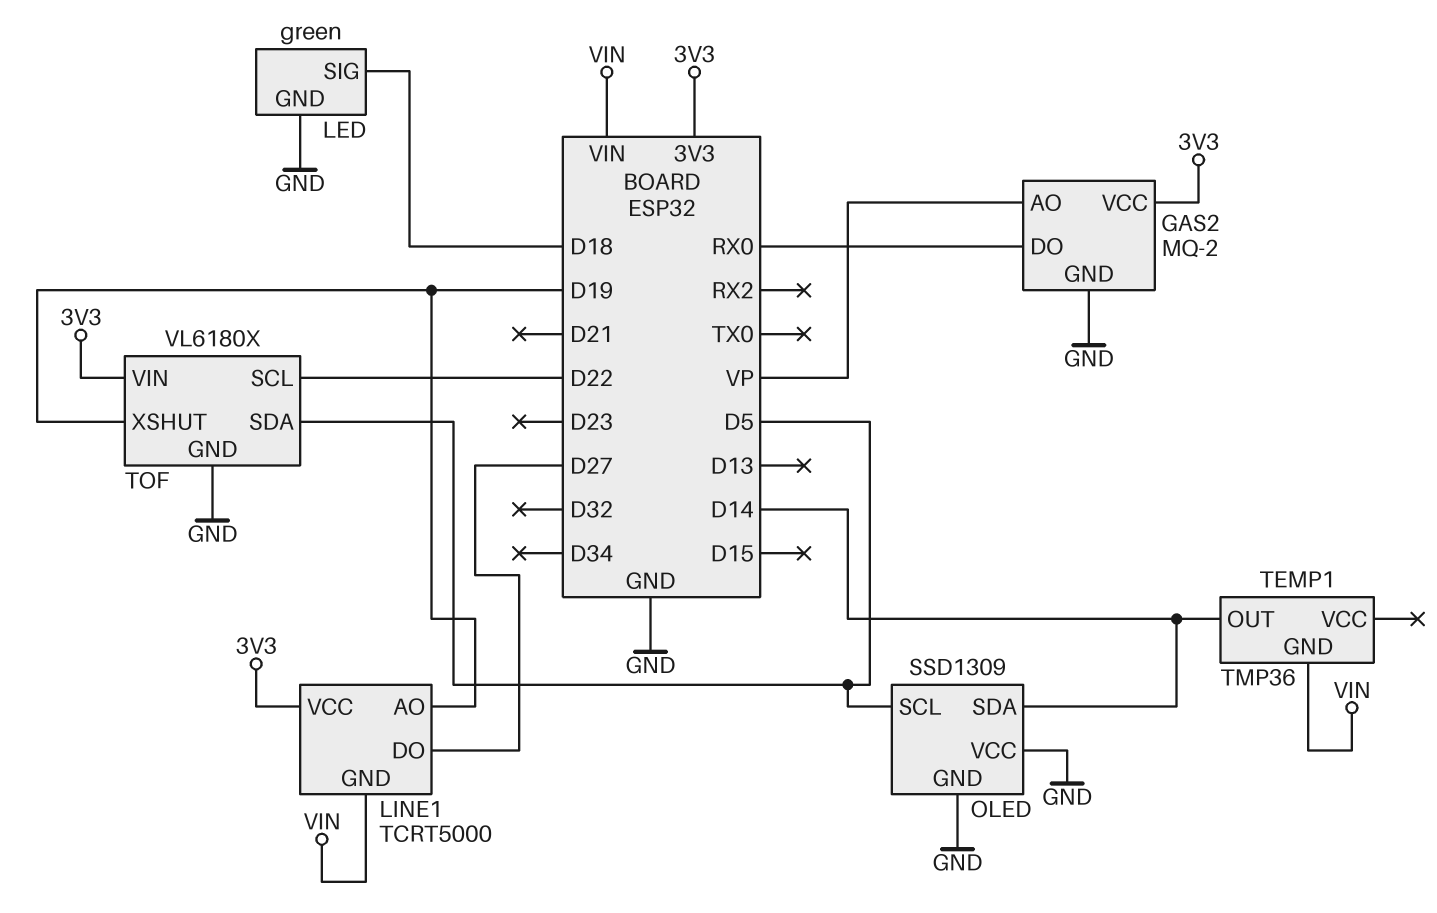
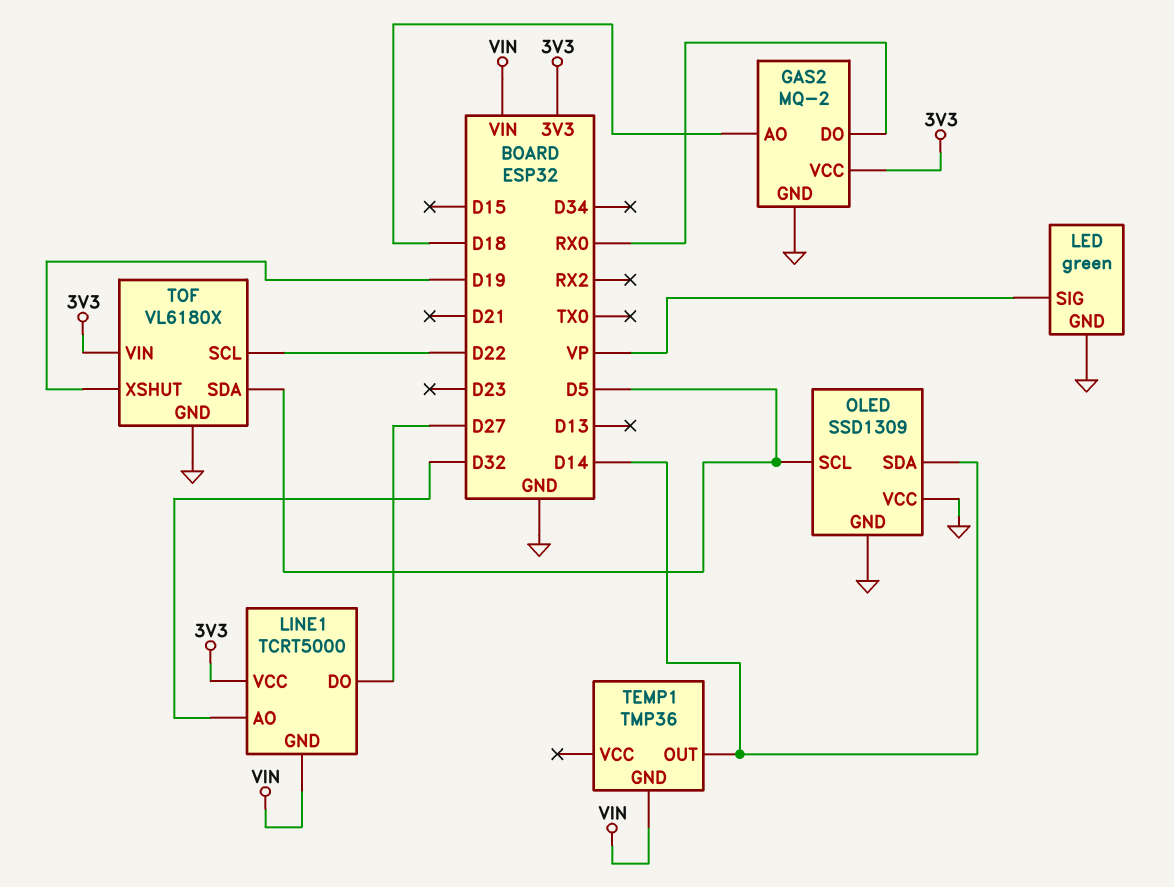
GAS2 pin AO: VP -> D18
LED pin SIG: D18 -> VP
LINE1 pin AO: D19 -> D32

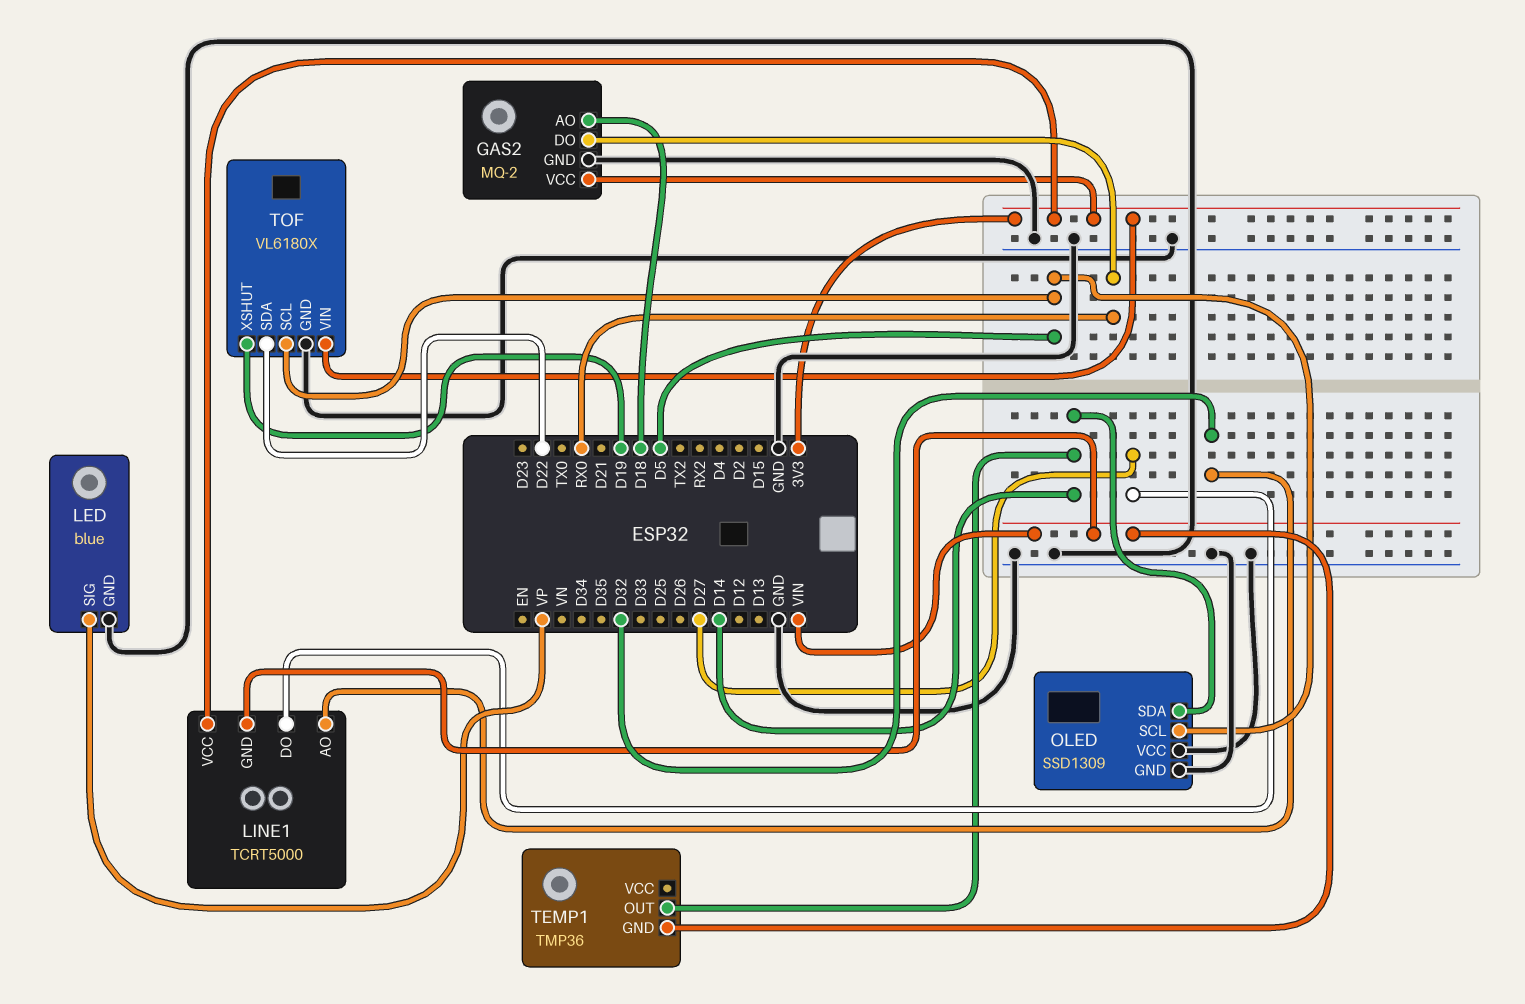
LED: green -> blue
TOF pin SCL: D22 -> D5
TOF pin SDA: D5 -> D22

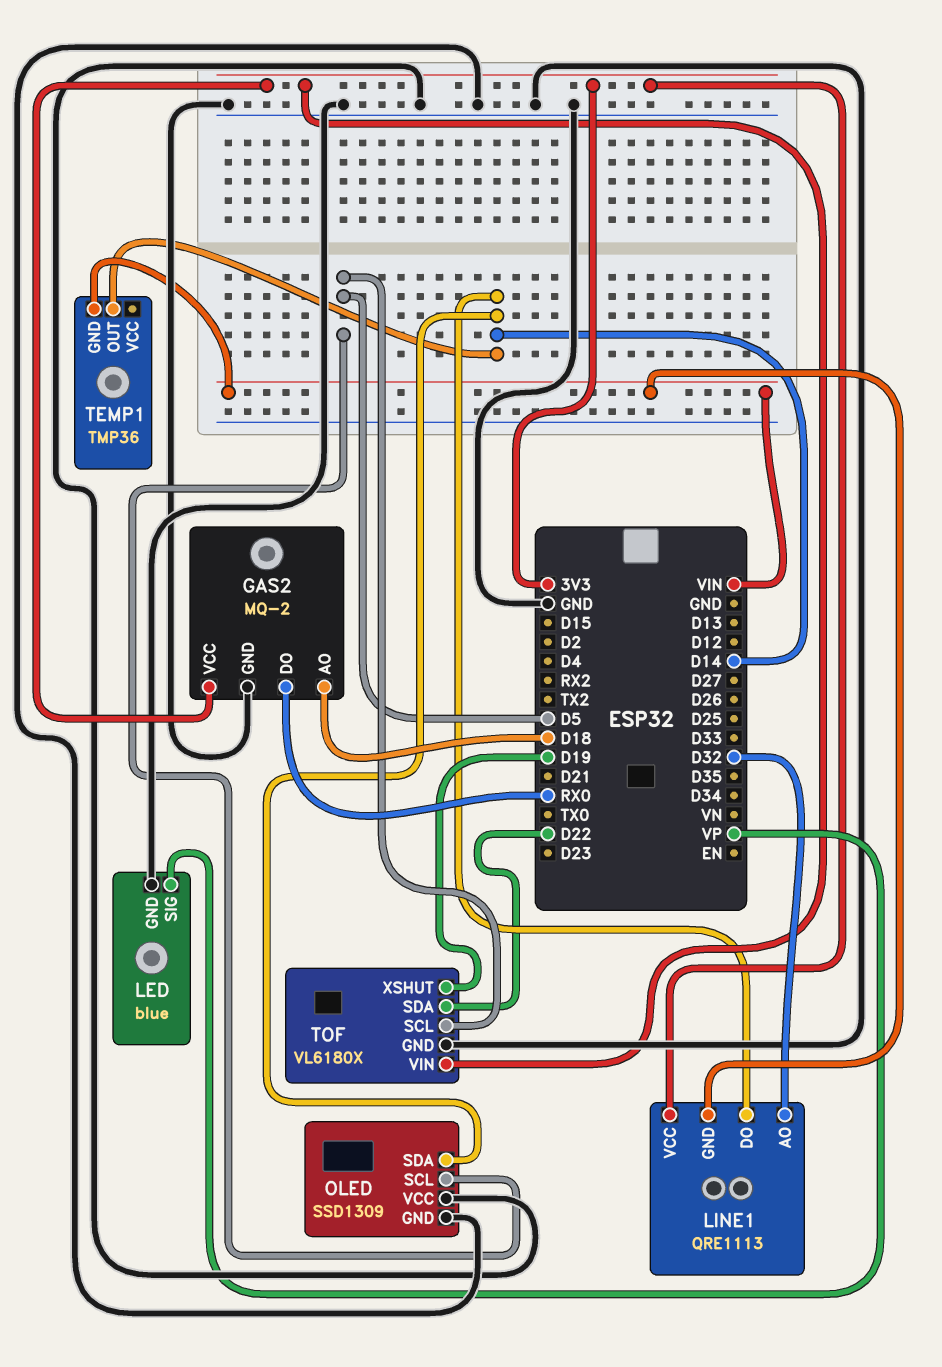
LINE1: TCRT5000 -> QRE1113
LINE1 pin DO: D27 -> D14

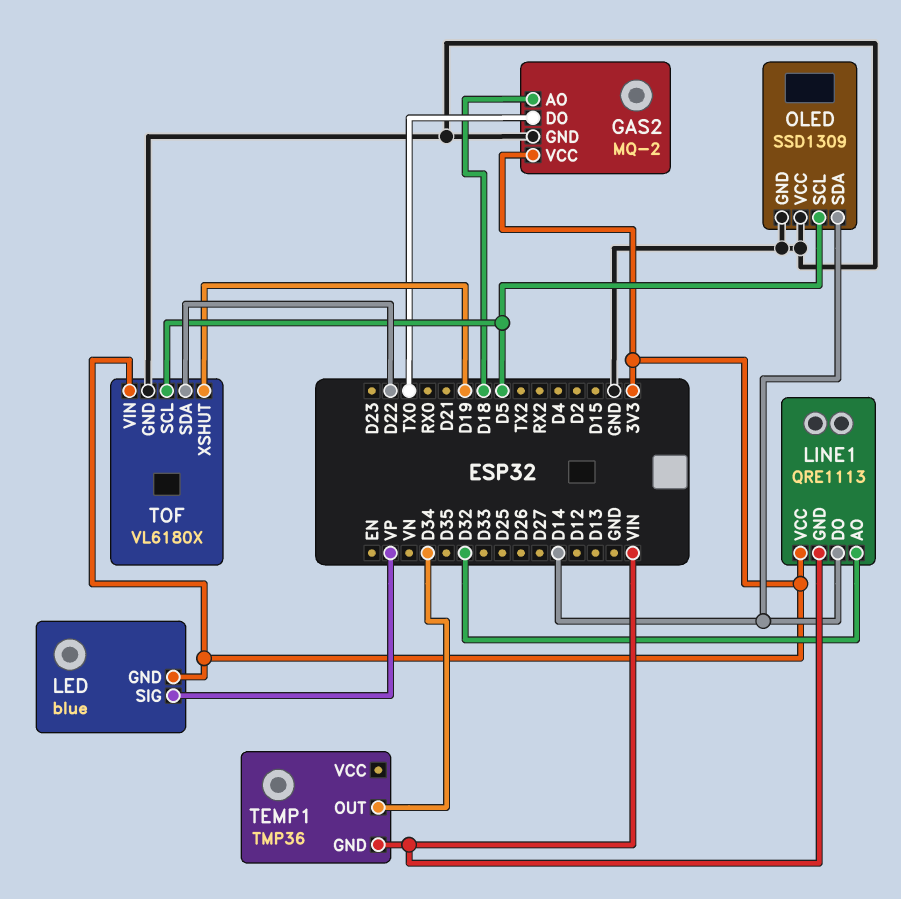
GAS2 pin DO: RX0 -> TX0
LED pin GND: GND -> 3V3
TEMP1 pin OUT: D14 -> D34

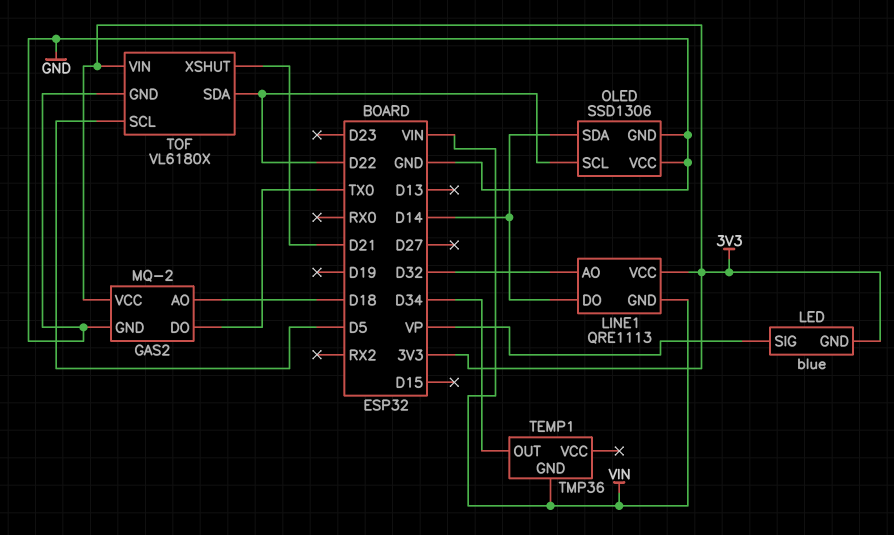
OLED: SSD1309 -> SSD1306
OLED pin SCL: D5 -> D22
TOF pin XSHUT: D19 -> D21

